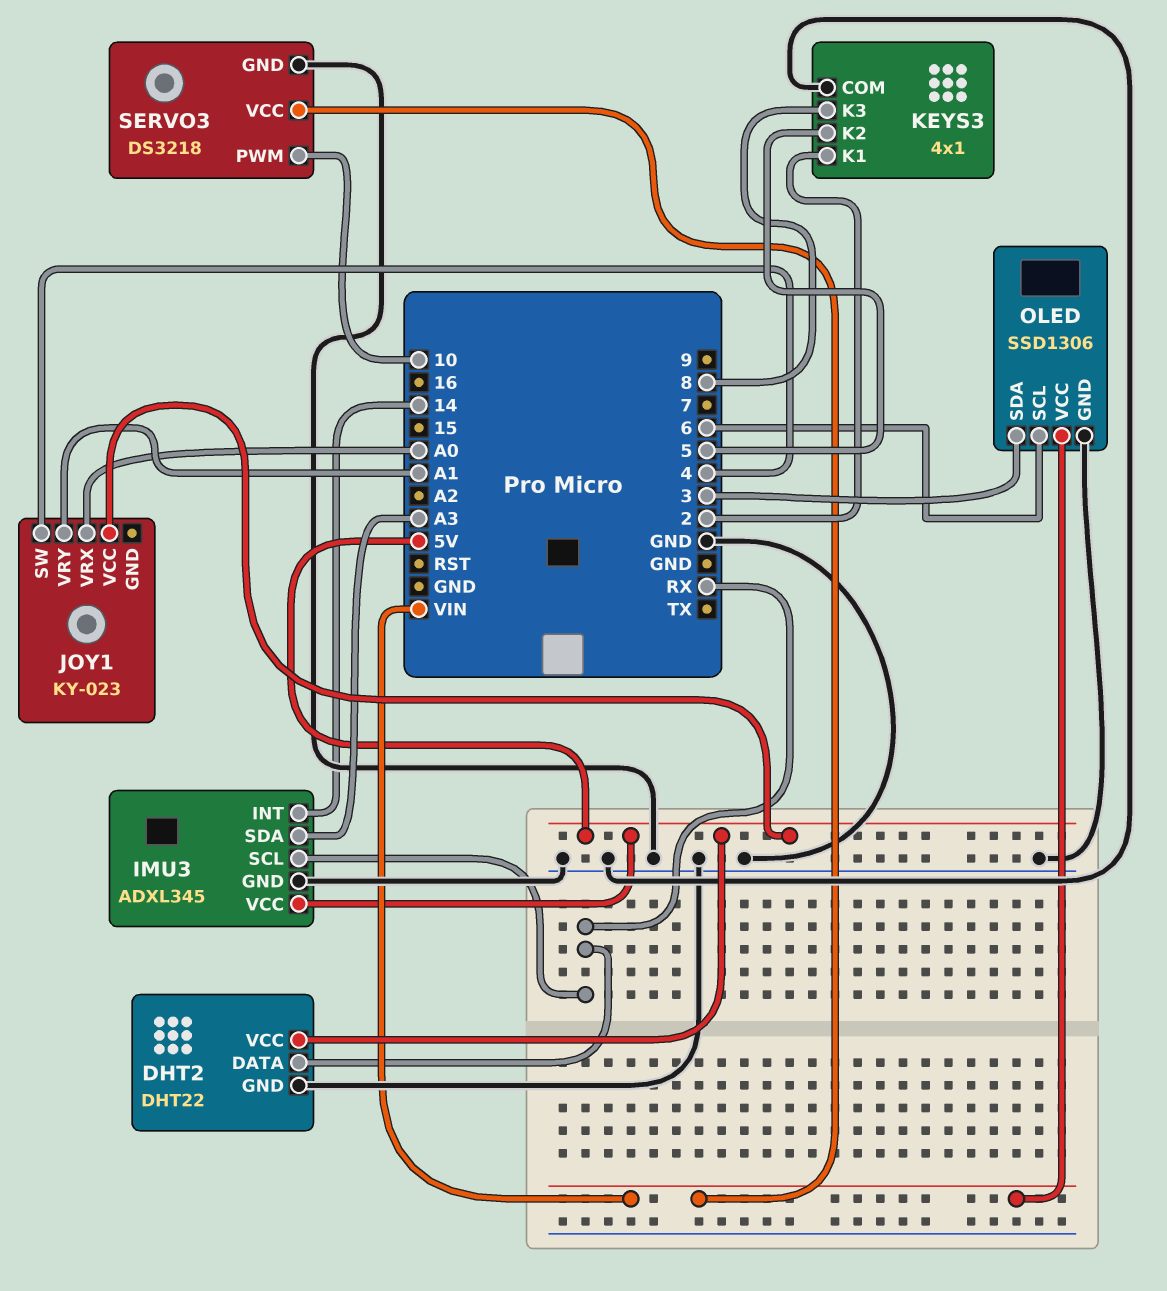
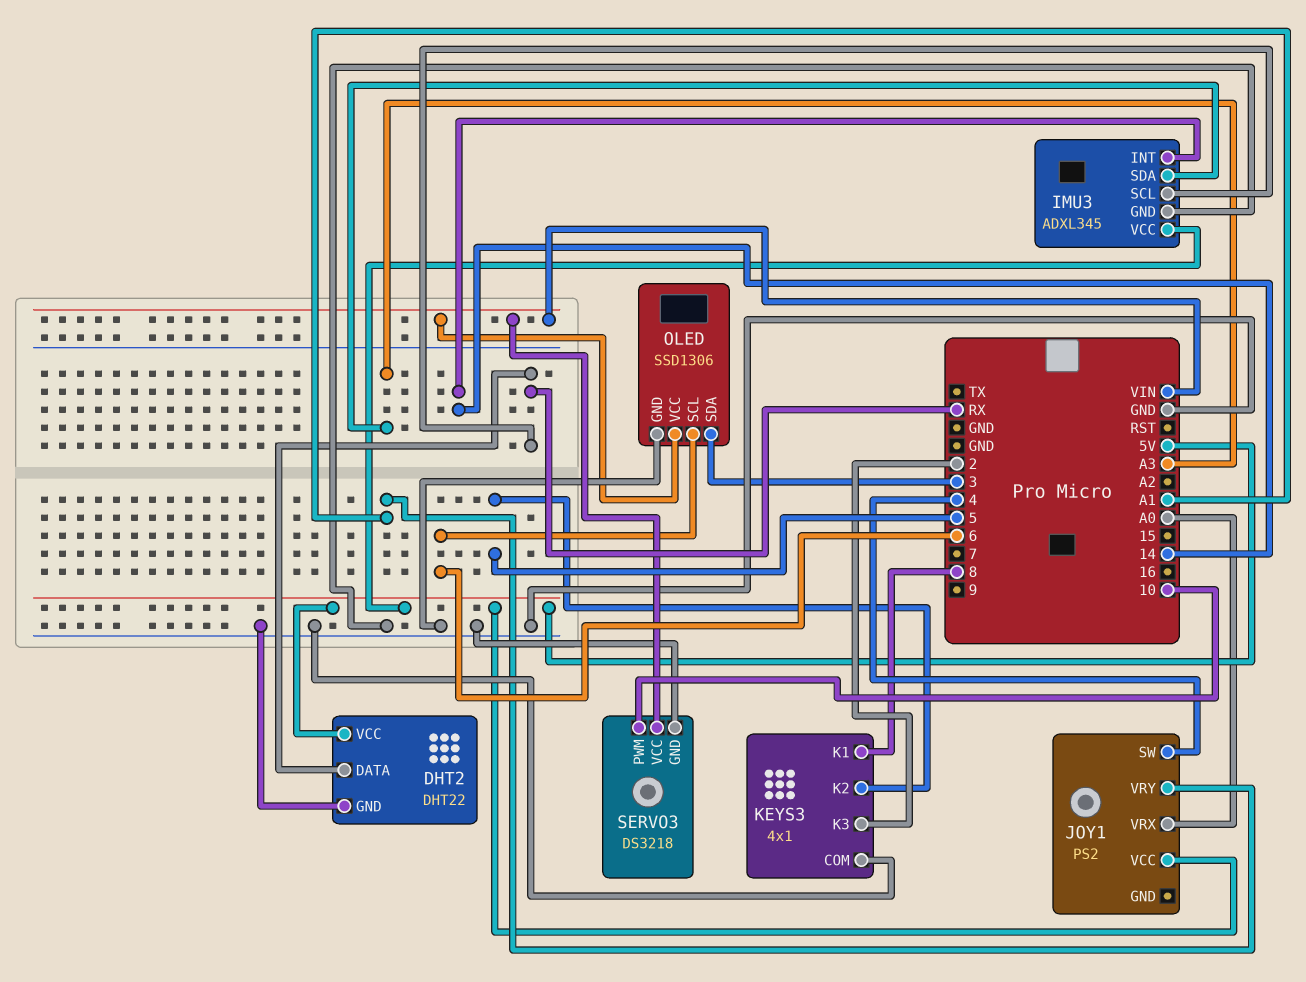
JOY1: KY-023 -> PS2
KEYS3 pin K1: 2 -> 8
KEYS3 pin K3: 8 -> 2

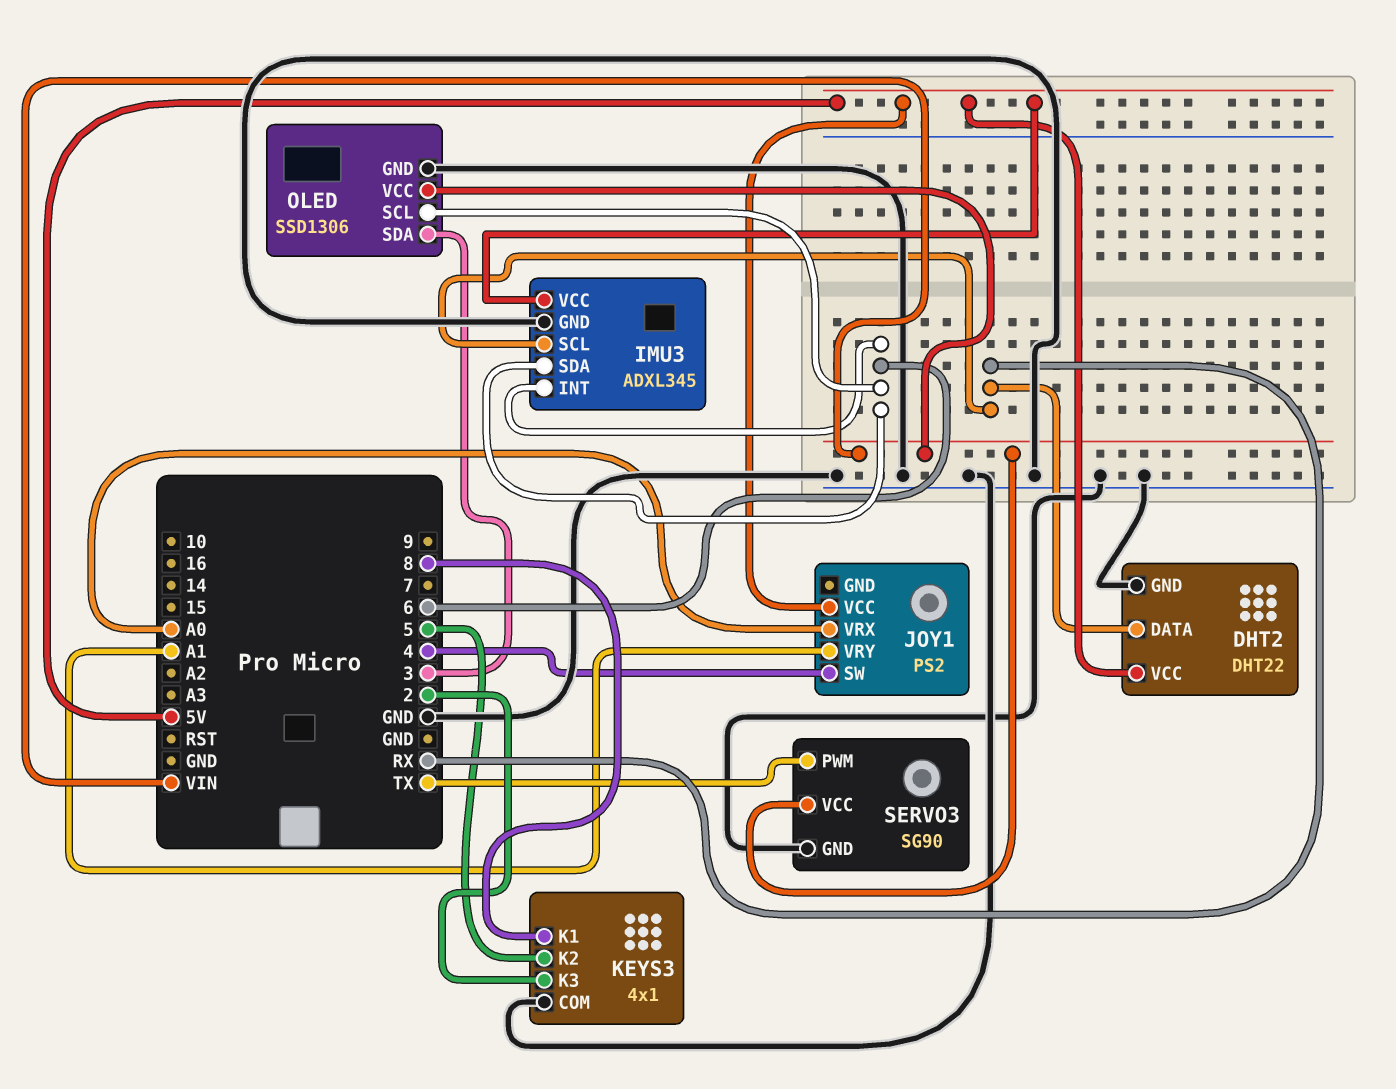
IMU3 pin INT: 14 -> 6
IMU3 pin SDA: A3 -> 6
SERVO3: DS3218 -> SG90
SERVO3 pin PWM: 10 -> TX

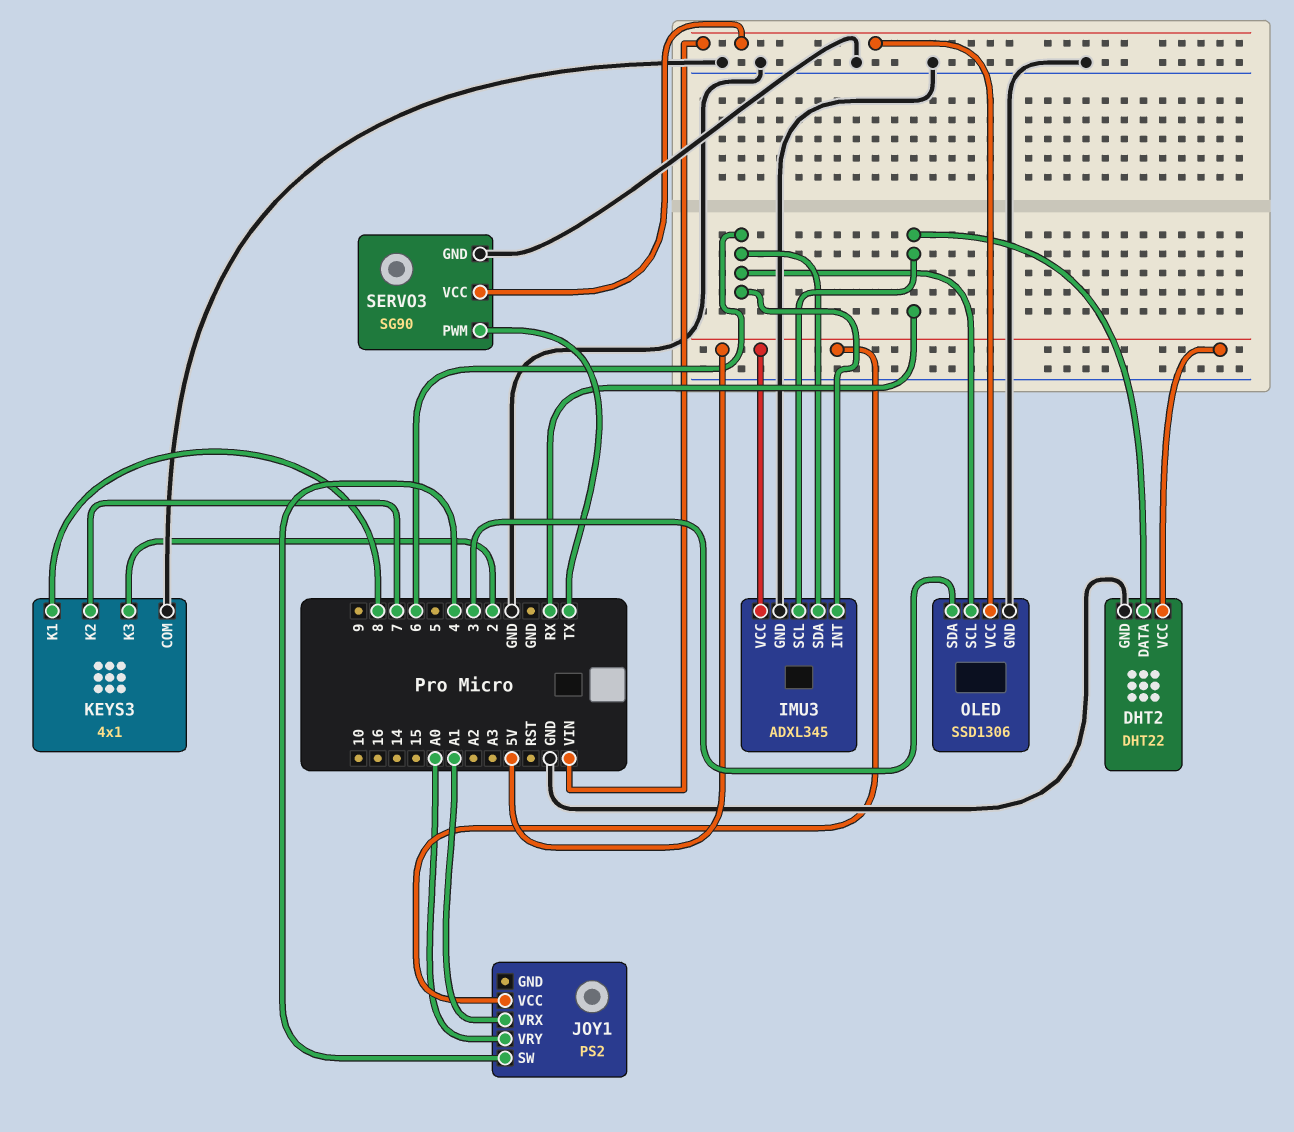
JOY1 pin VRX: A0 -> A1
JOY1 pin VRY: A1 -> A0
KEYS3 pin K2: 5 -> 7

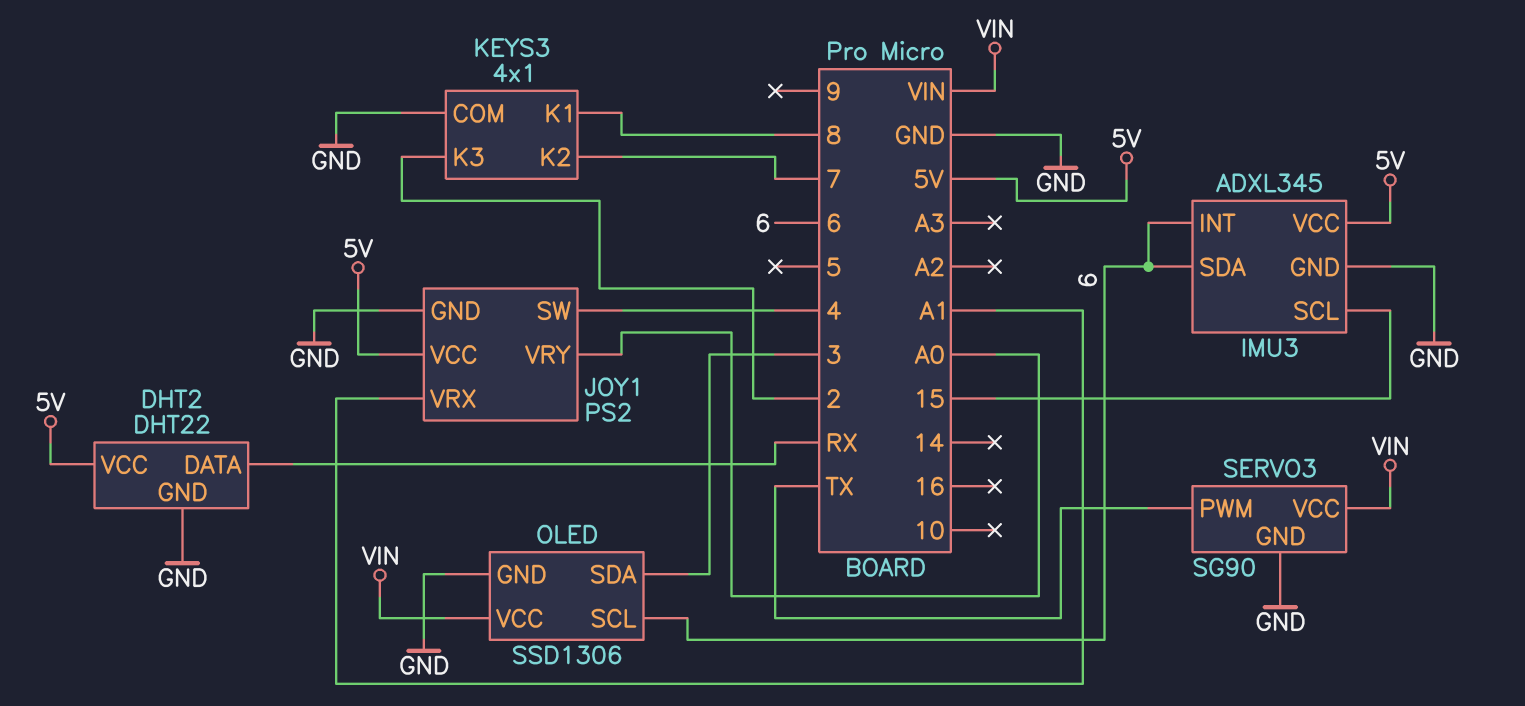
IMU3 pin SCL: RX -> 15
JOY1 pin GND: none -> GND

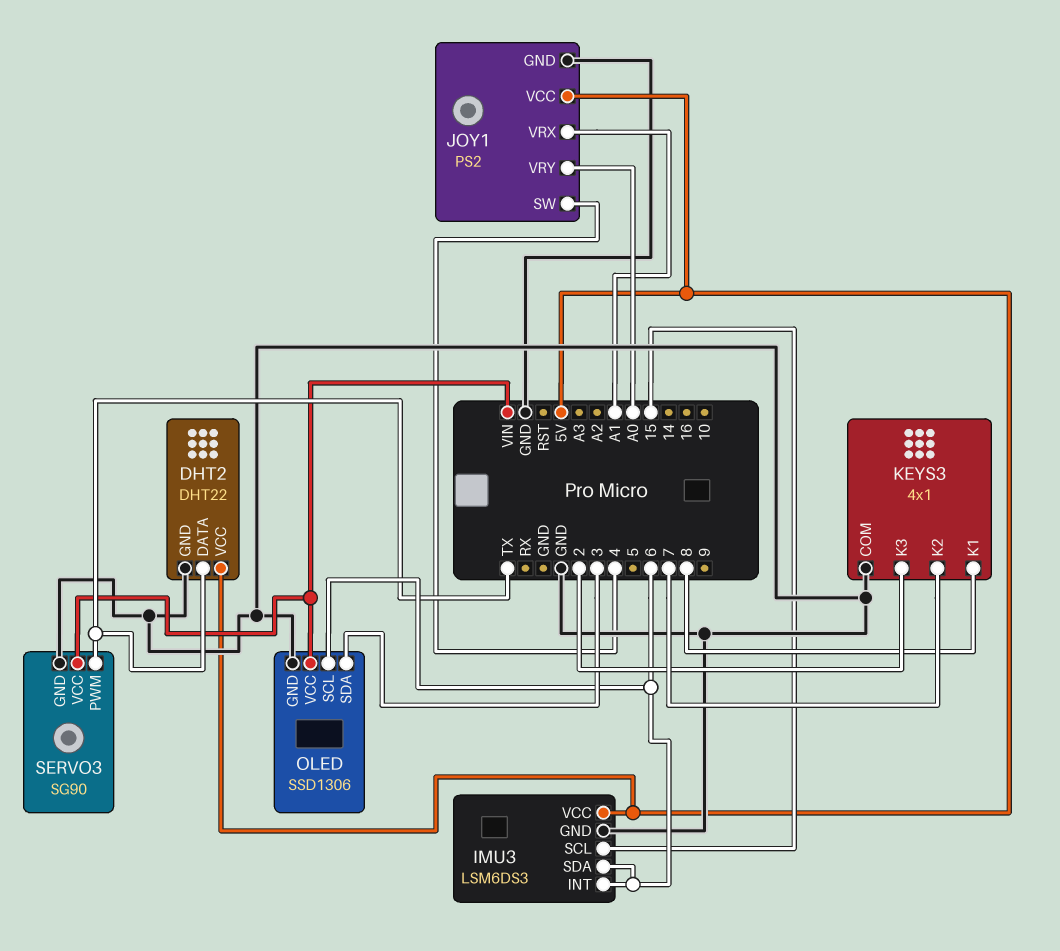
DHT2 pin DATA: RX -> TX
IMU3: ADXL345 -> LSM6DS3

